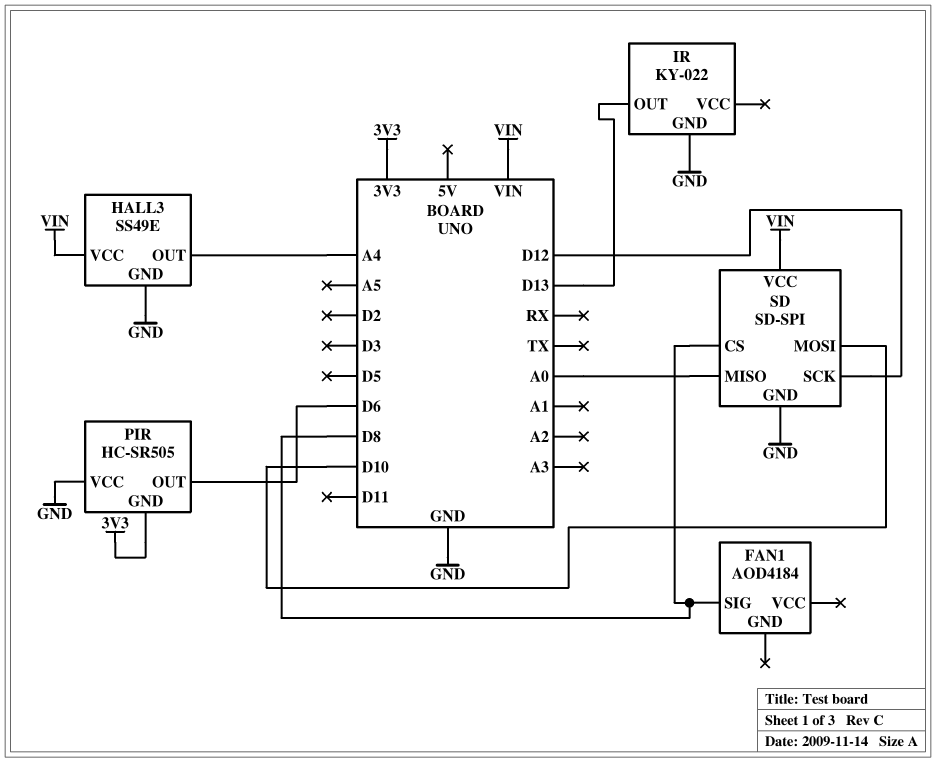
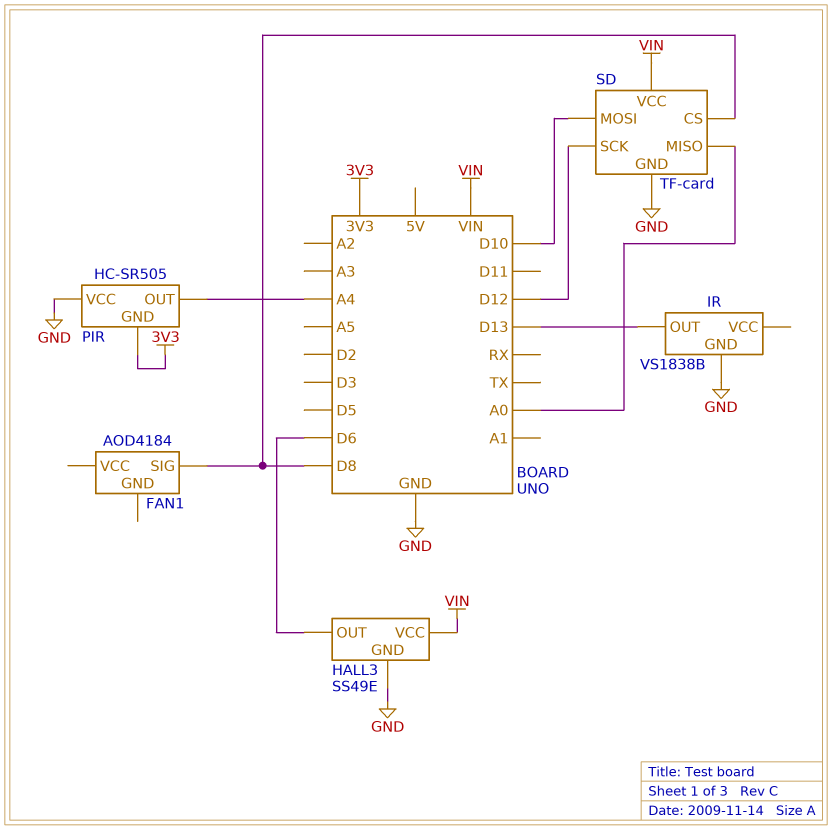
HALL3 pin OUT: A4 -> D6
IR: KY-022 -> VS1838B
PIR pin OUT: D6 -> A4
SD: SD-SPI -> TF-card

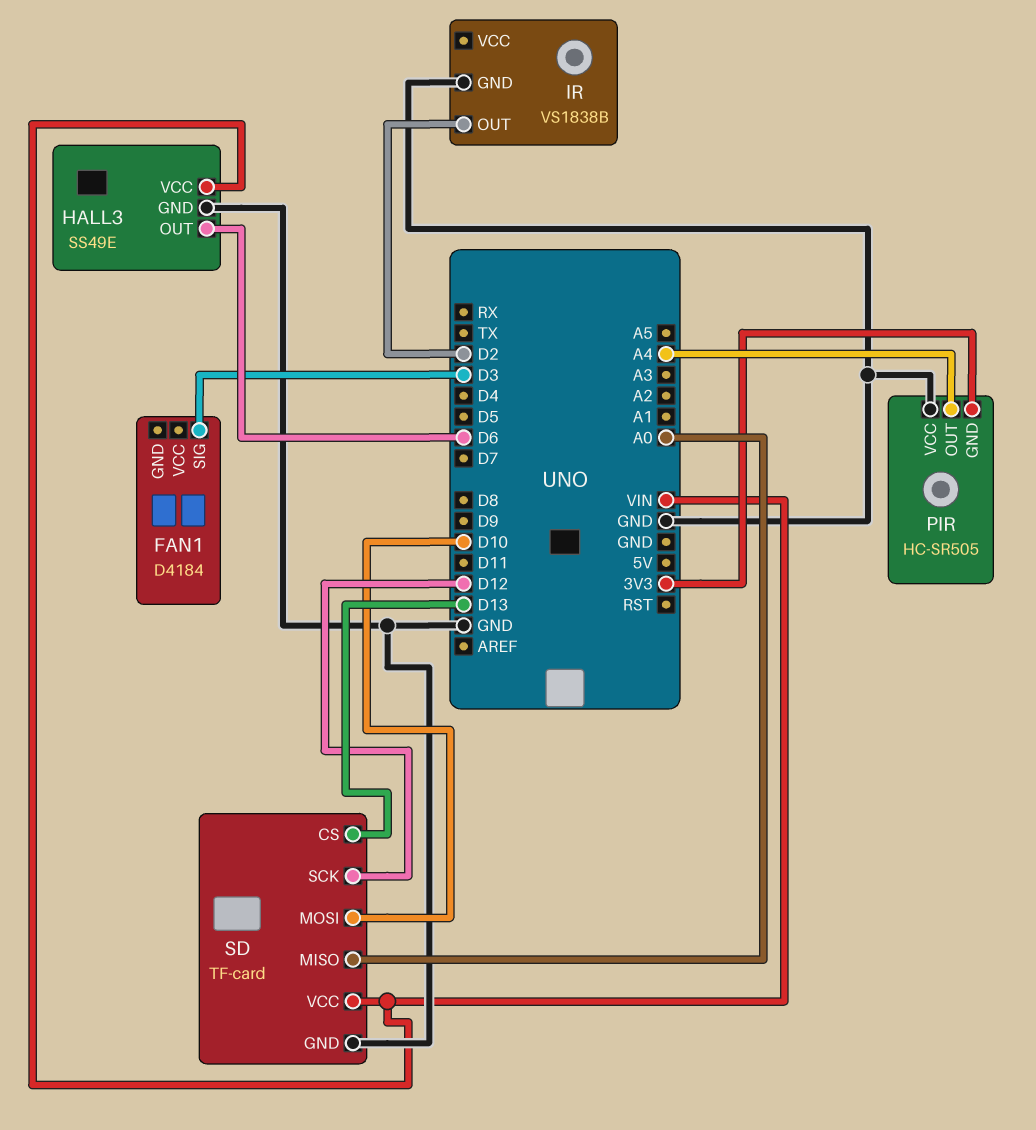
FAN1: AOD4184 -> D4184
FAN1 pin SIG: D8 -> D3
IR pin OUT: D13 -> D2
SD pin CS: D8 -> D13

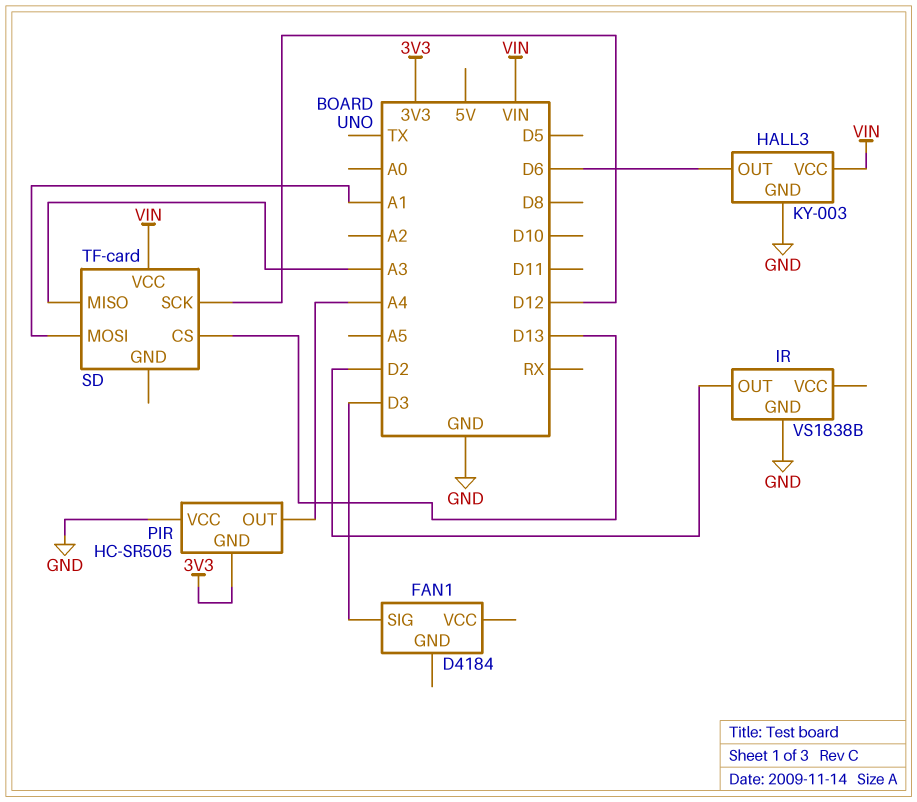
HALL3: SS49E -> KY-003
SD pin GND: GND -> none
SD pin MISO: A0 -> A3
SD pin MOSI: D10 -> A1

